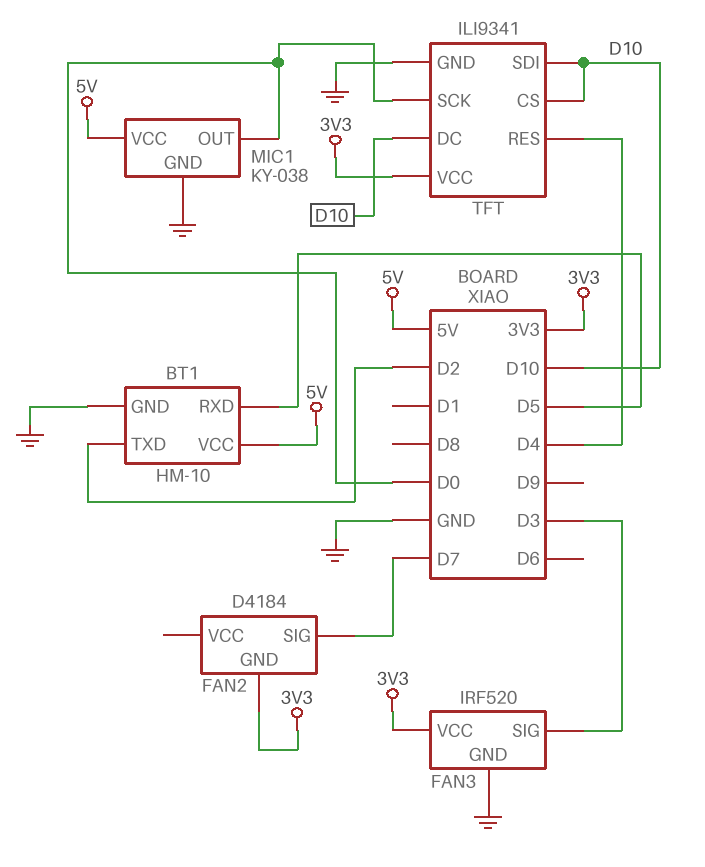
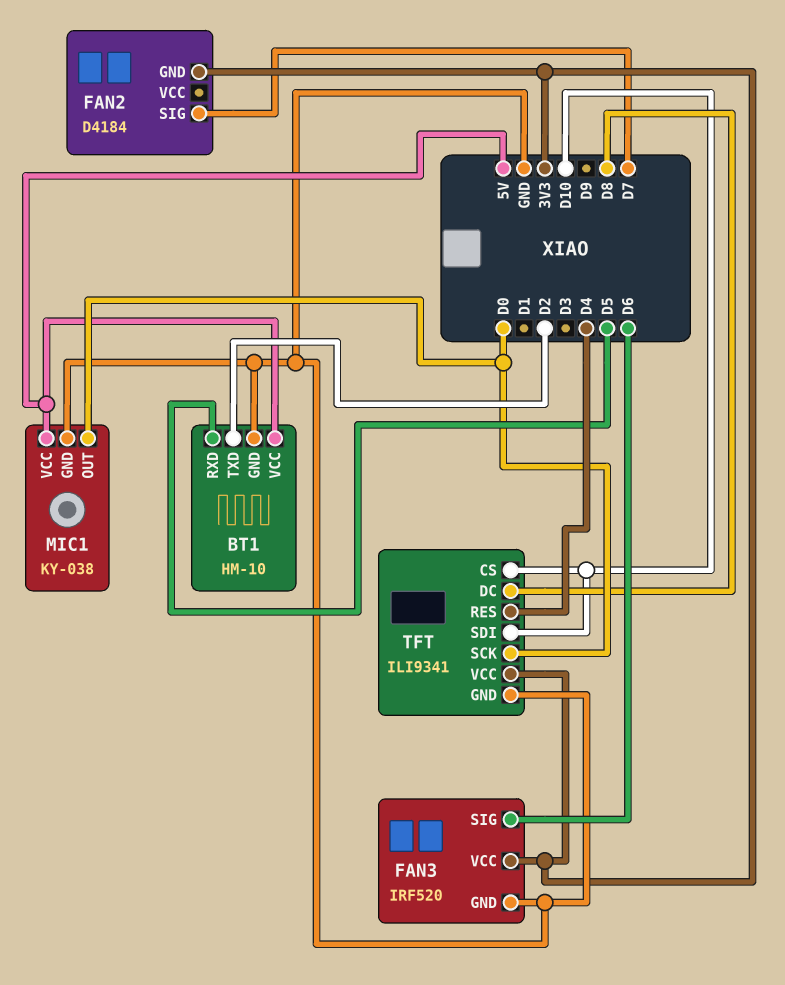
FAN3 pin SIG: D3 -> D6
TFT pin DC: D10 -> D8

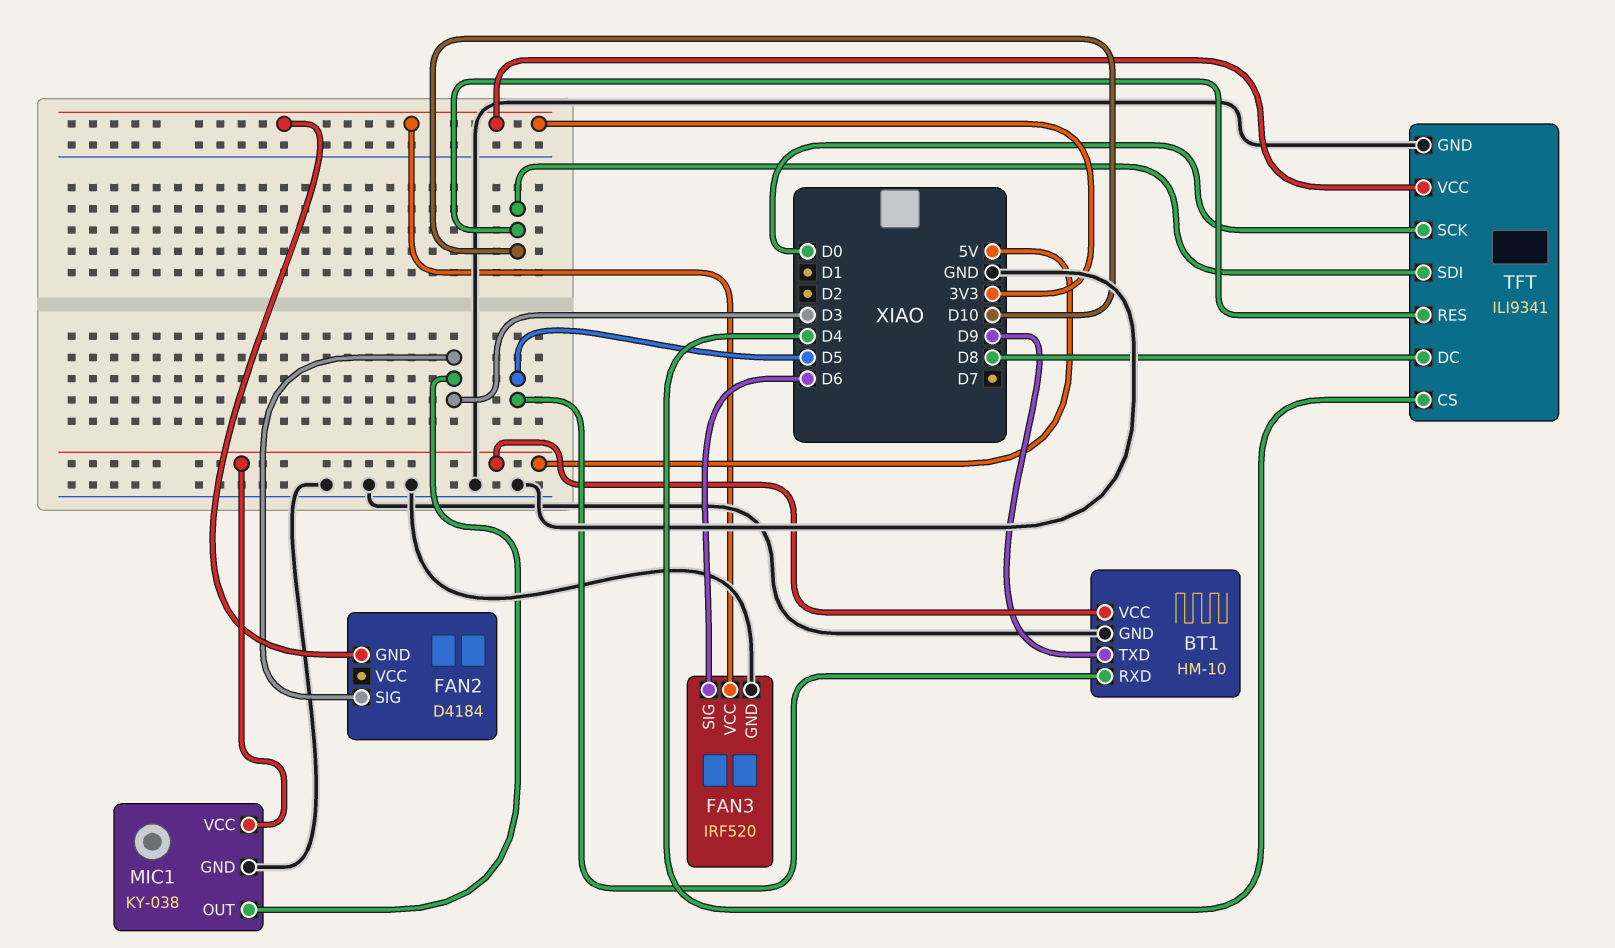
BT1 pin TXD: D2 -> D9
FAN2 pin SIG: D7 -> D3
MIC1 pin OUT: D0 -> D3
TFT pin CS: D10 -> D4
TFT pin RES: D4 -> D10

